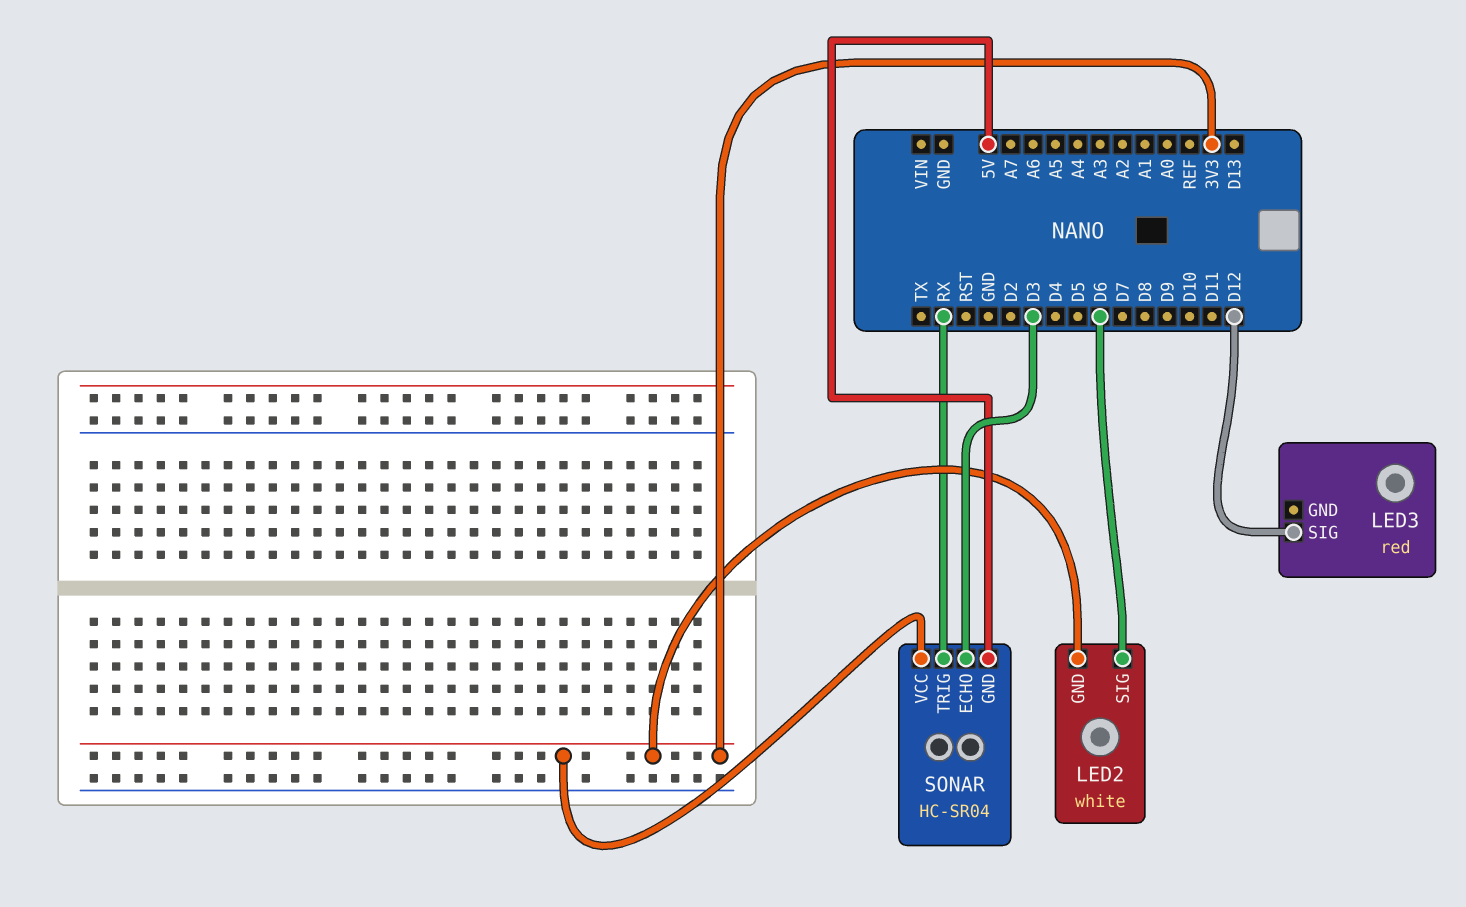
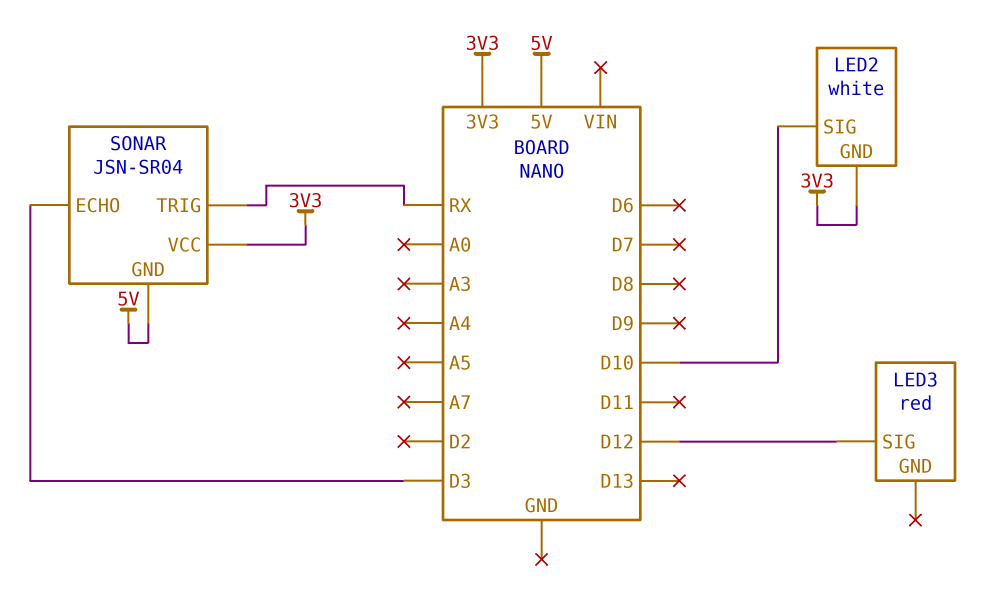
LED2 pin SIG: D6 -> D10
SONAR: HC-SR04 -> JSN-SR04

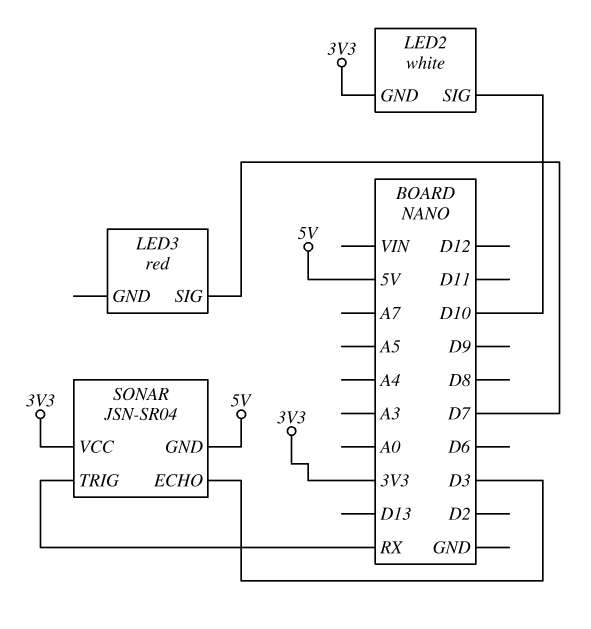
LED3 pin SIG: D12 -> D7

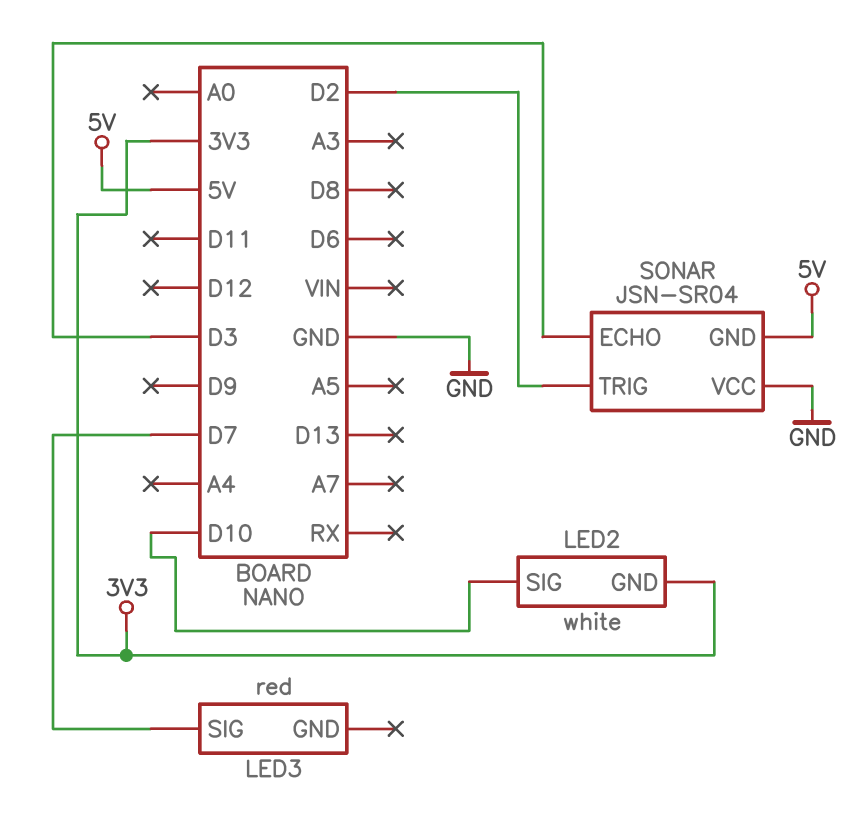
SONAR pin TRIG: RX -> D2
SONAR pin VCC: 3V3 -> GND

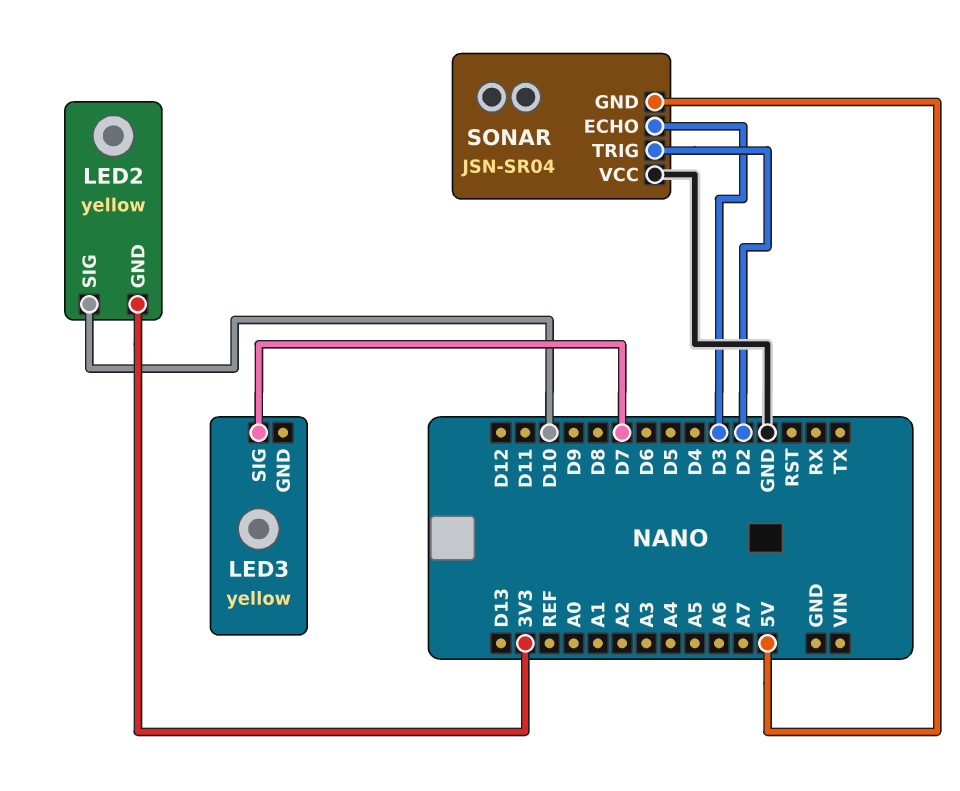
LED2: white -> yellow
LED3: red -> yellow

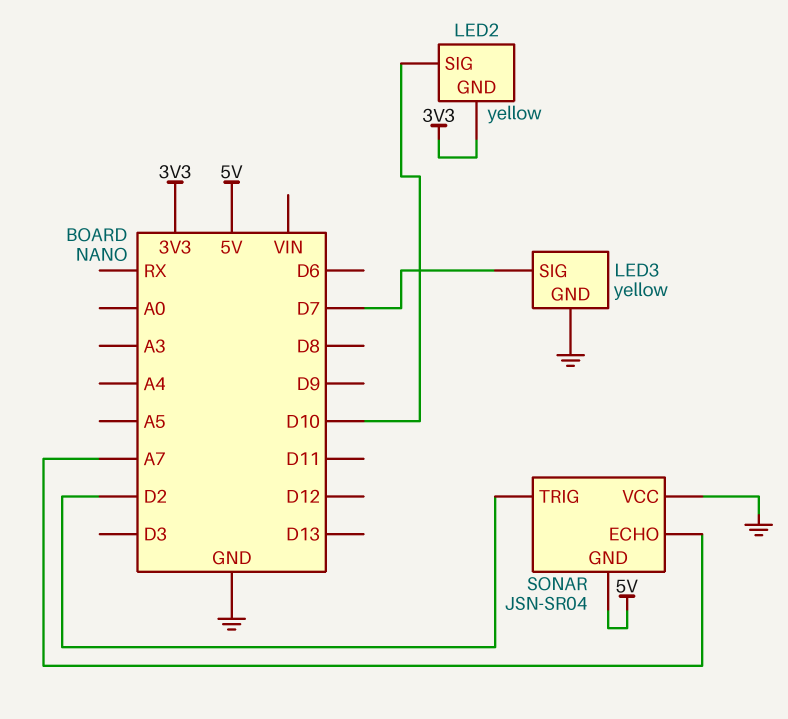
LED3 pin GND: none -> GND
SONAR pin ECHO: D3 -> A7

